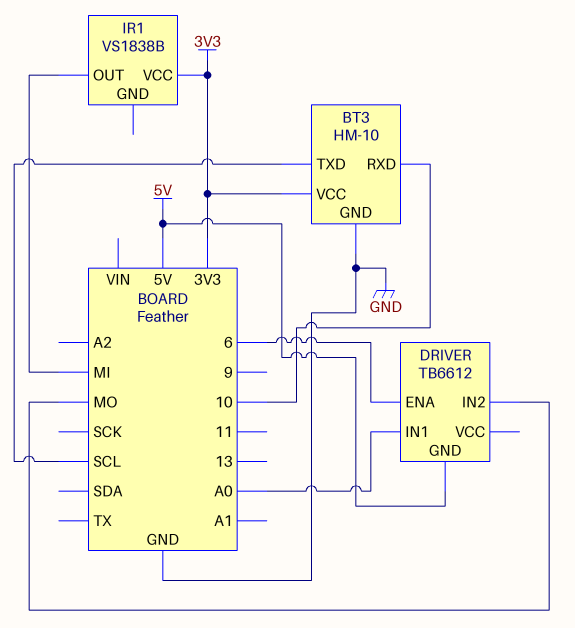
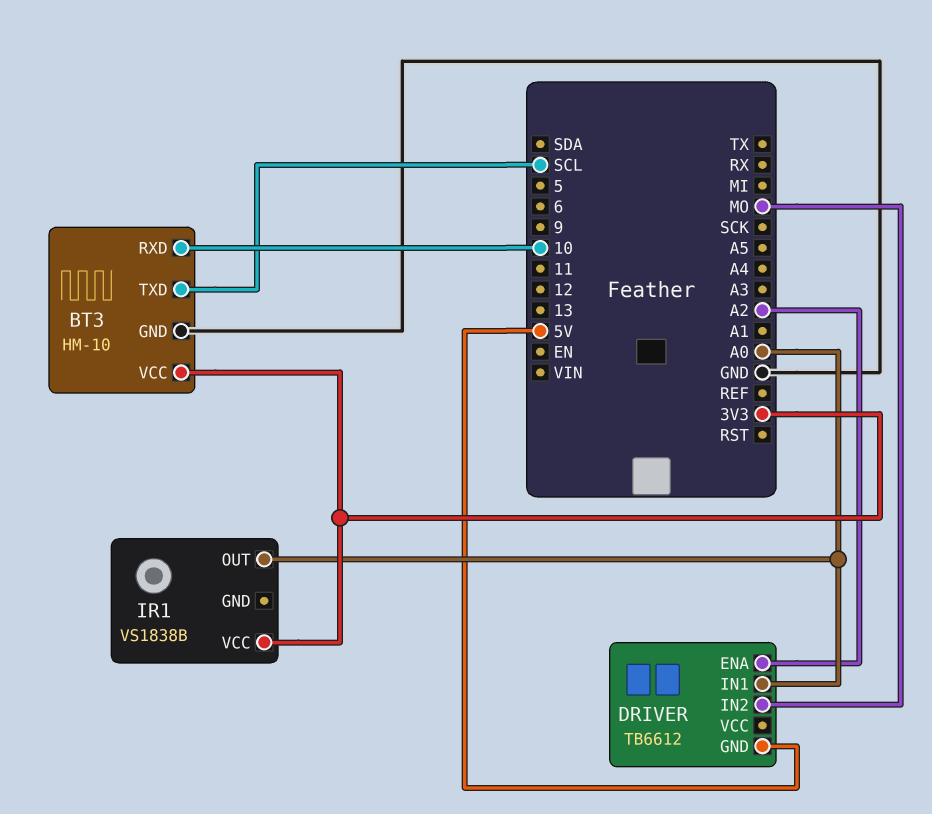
DRIVER pin ENA: 6 -> A2
IR1 pin OUT: MI -> A0

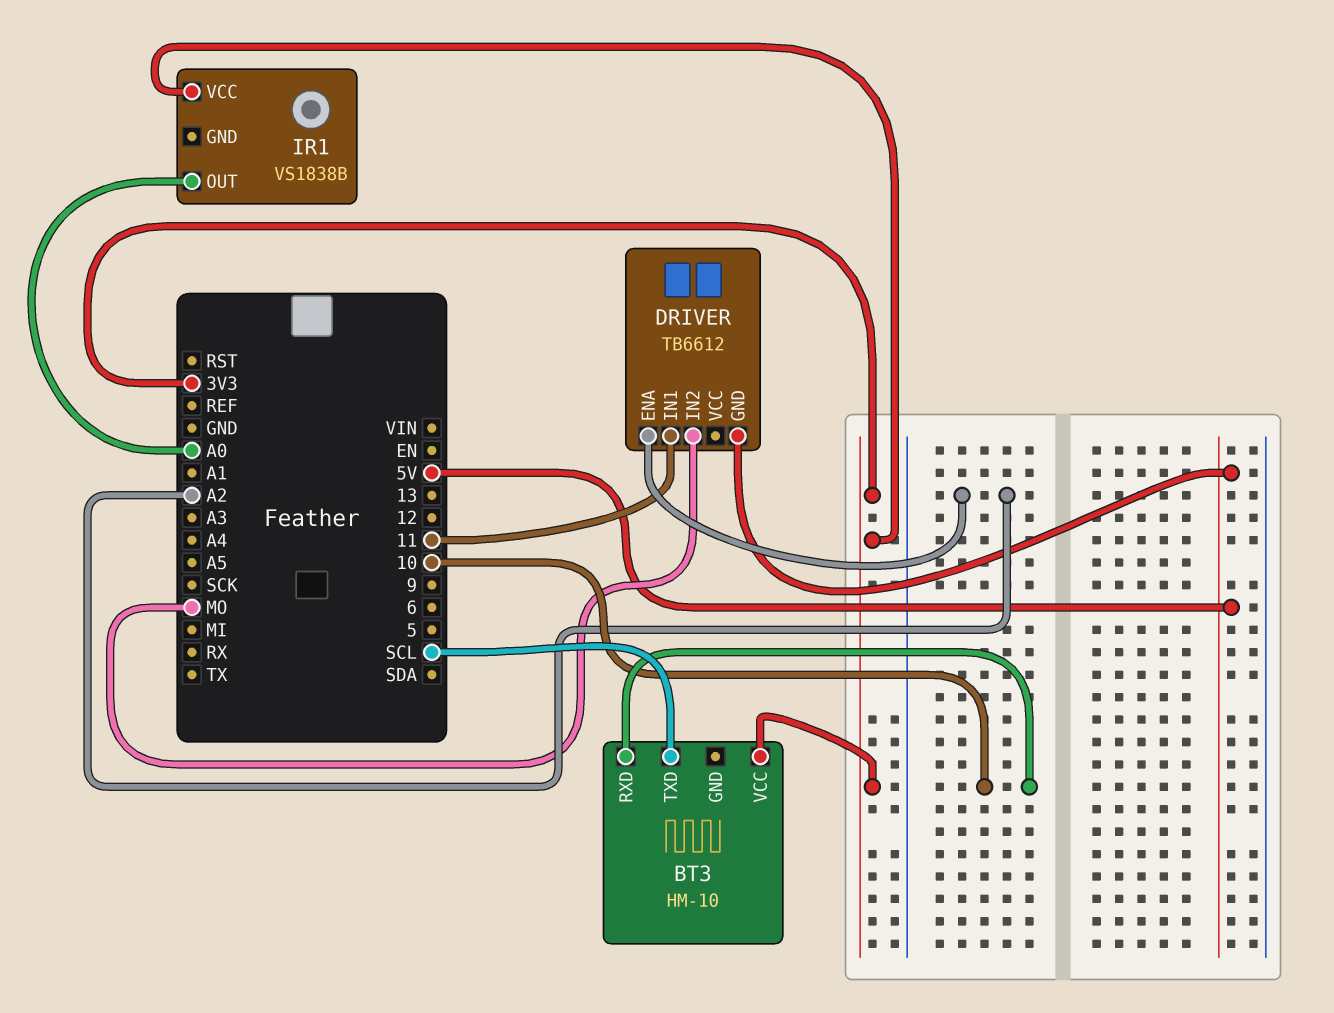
BT3 pin GND: GND -> none
DRIVER pin IN1: A0 -> 11

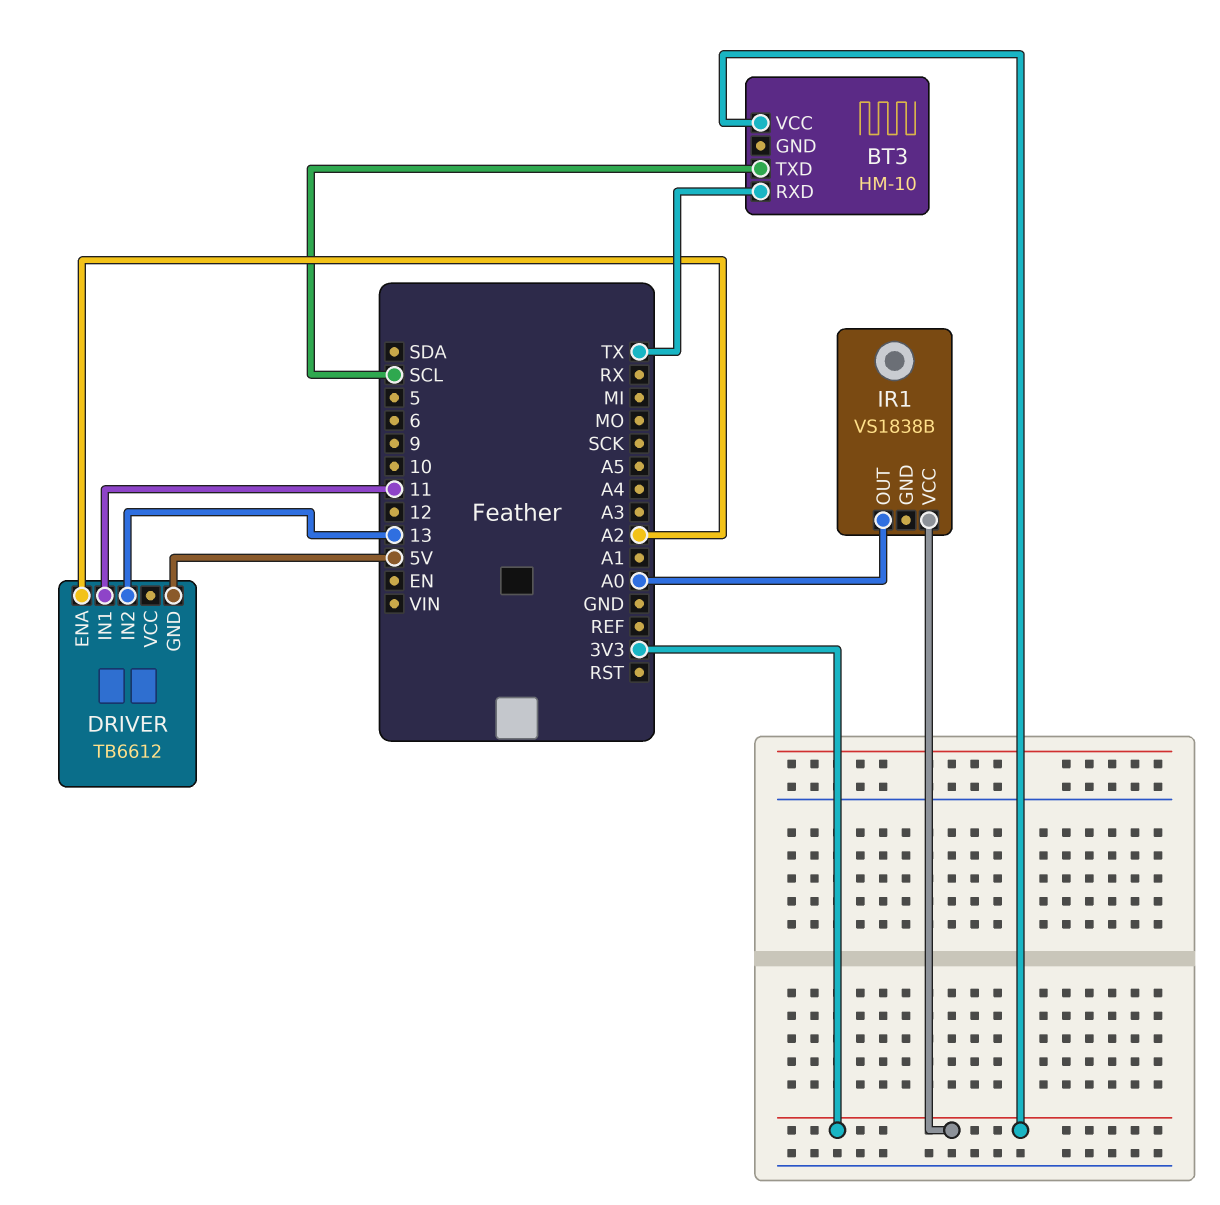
BT3 pin RXD: 10 -> TX
DRIVER pin IN2: MO -> 13

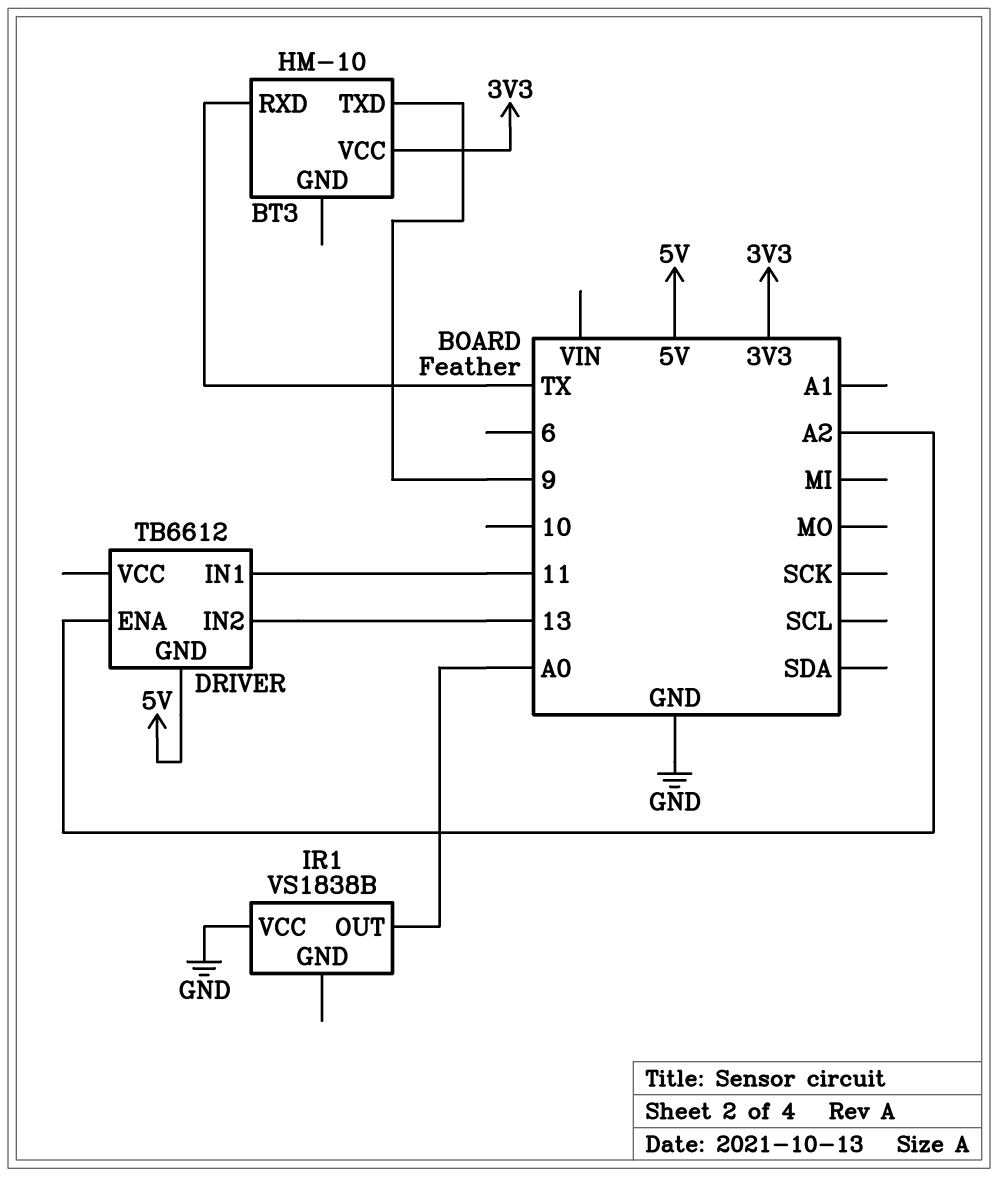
BT3 pin TXD: SCL -> 9
IR1 pin VCC: 3V3 -> GND

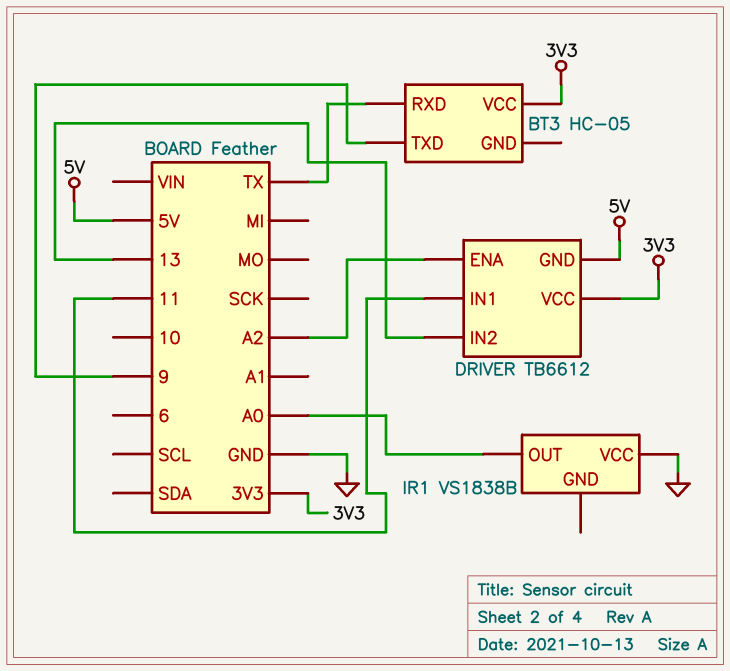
BT3: HM-10 -> HC-05
DRIVER pin VCC: none -> 3V3

